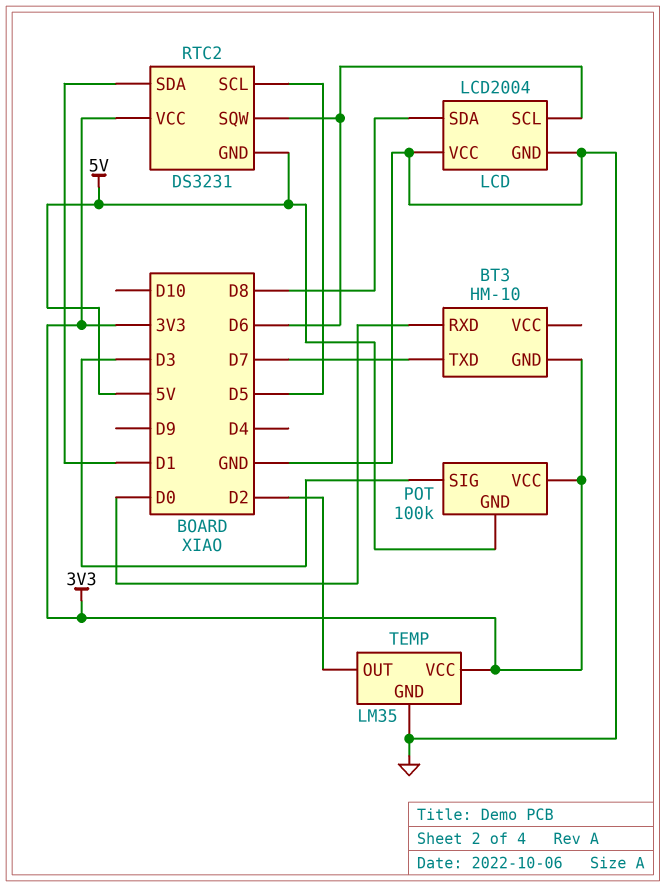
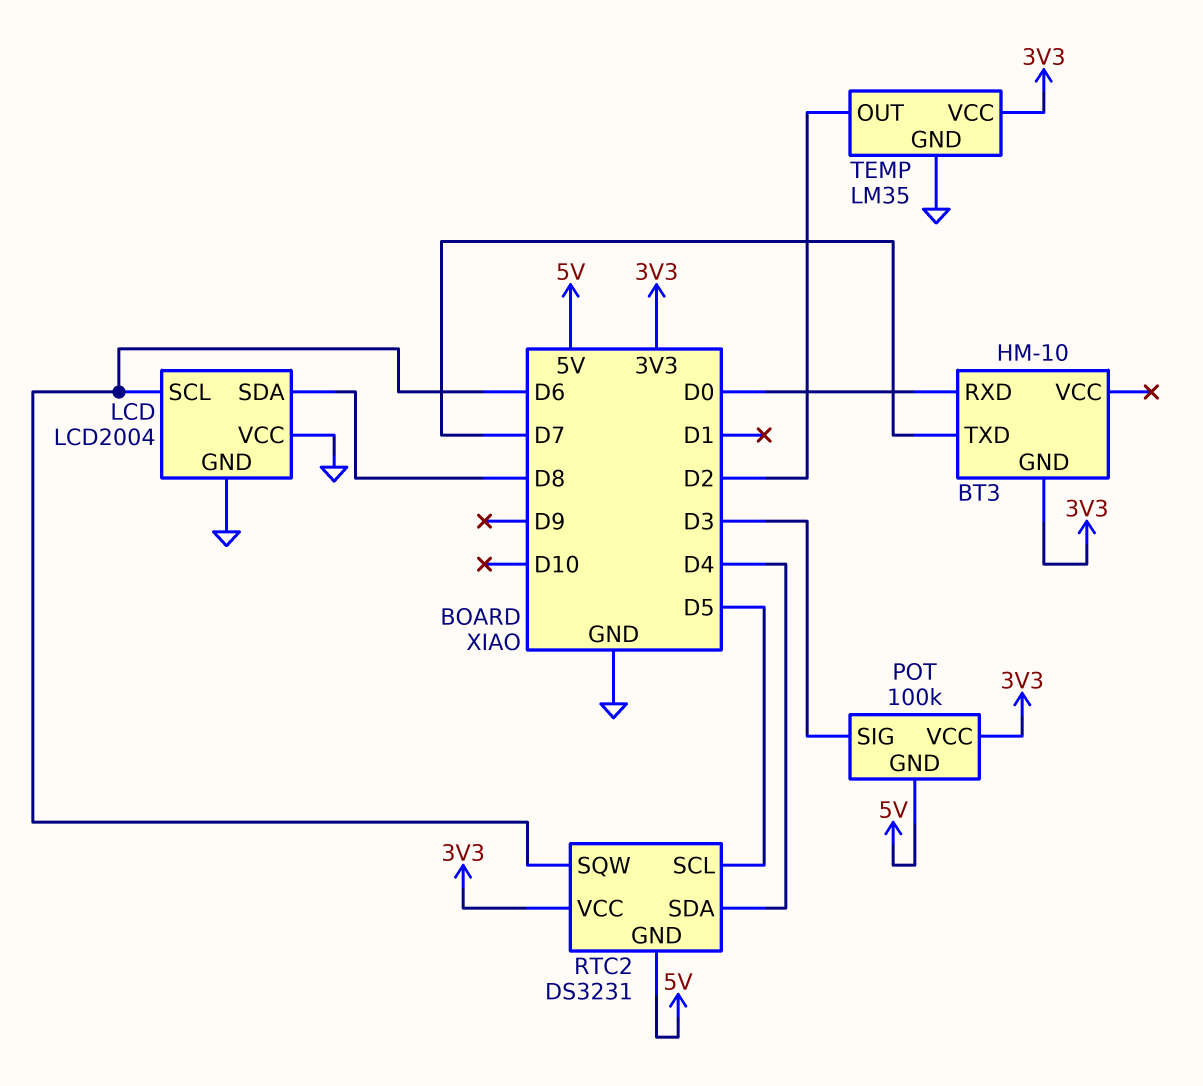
RTC2 pin SDA: D1 -> D4

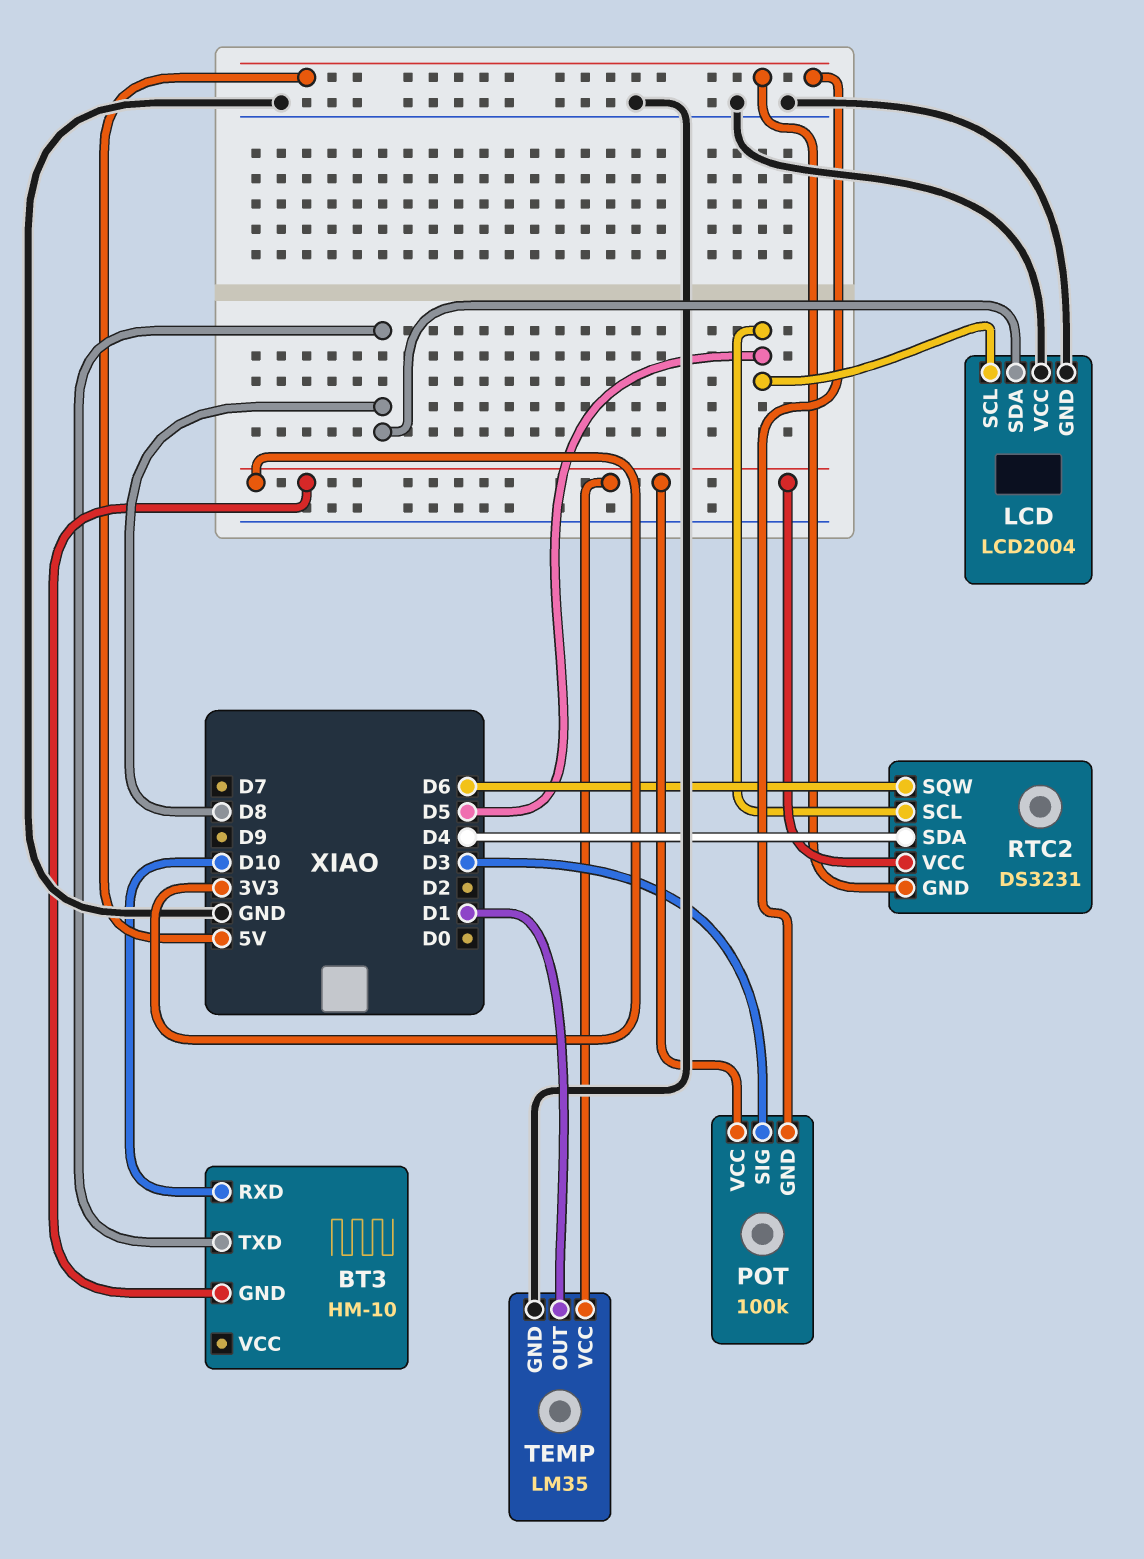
BT3 pin RXD: D0 -> D10
BT3 pin TXD: D7 -> D8
LCD pin SCL: D6 -> D5
TEMP pin OUT: D2 -> D1

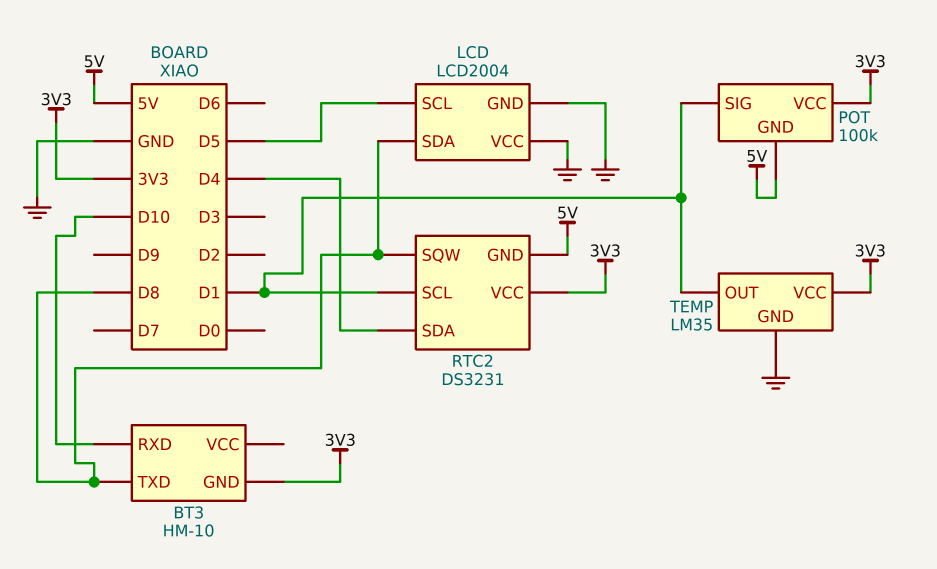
POT pin SIG: D3 -> D1
RTC2 pin SCL: D5 -> D1
RTC2 pin SQW: D6 -> D8

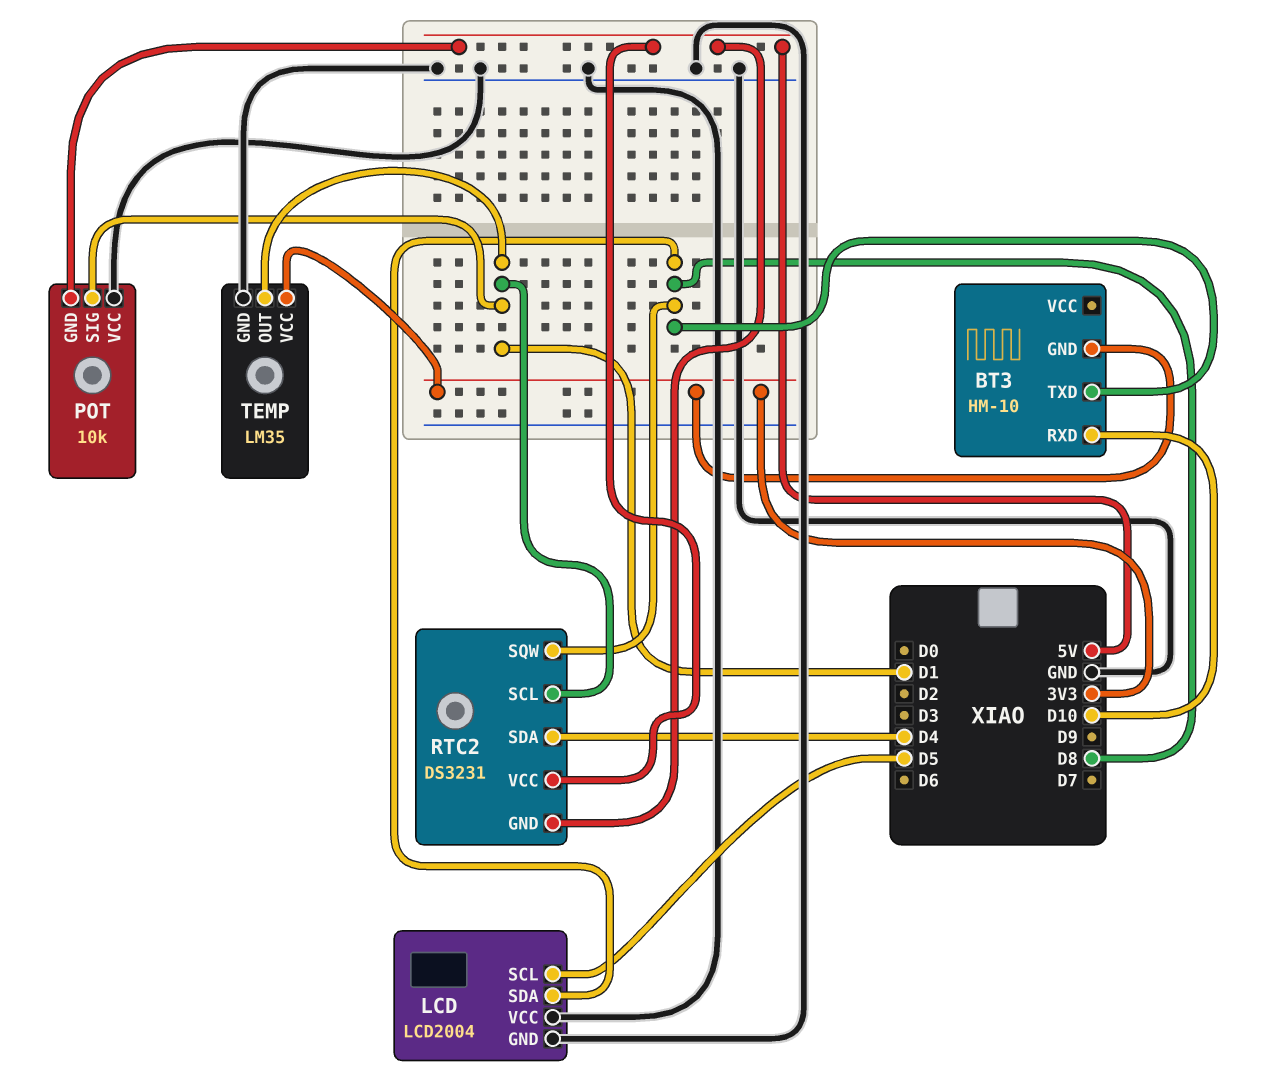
POT: 100k -> 10k
POT pin VCC: 3V3 -> GND
RTC2 pin VCC: 3V3 -> 5V

